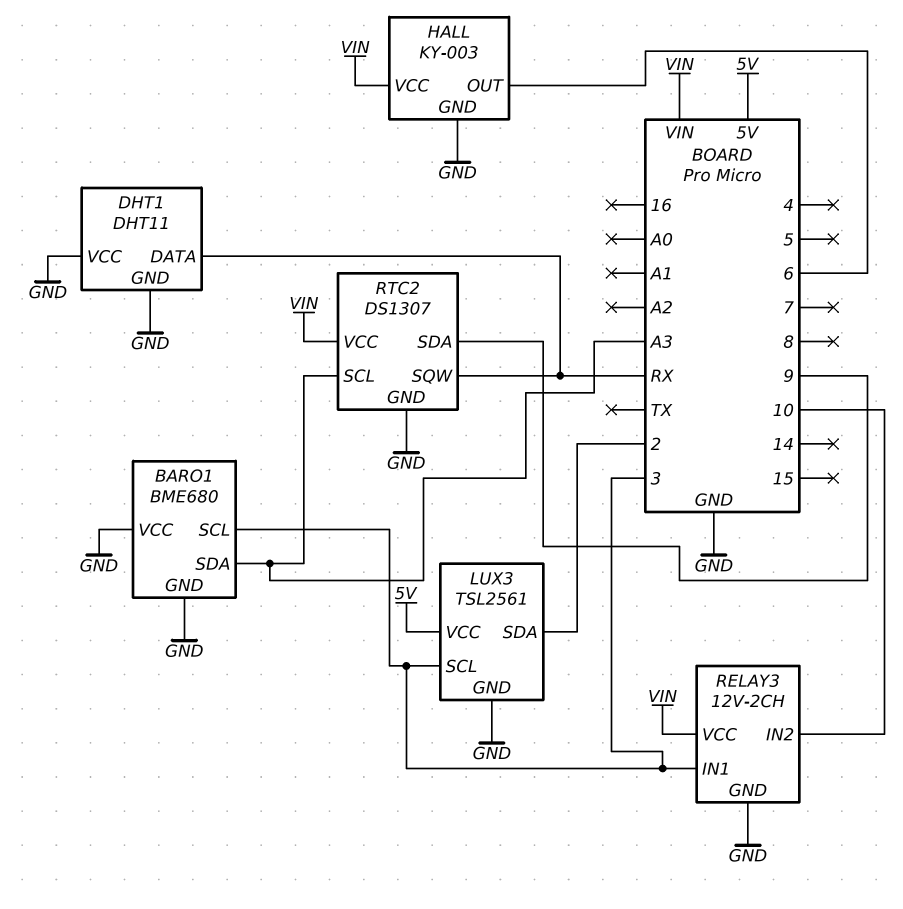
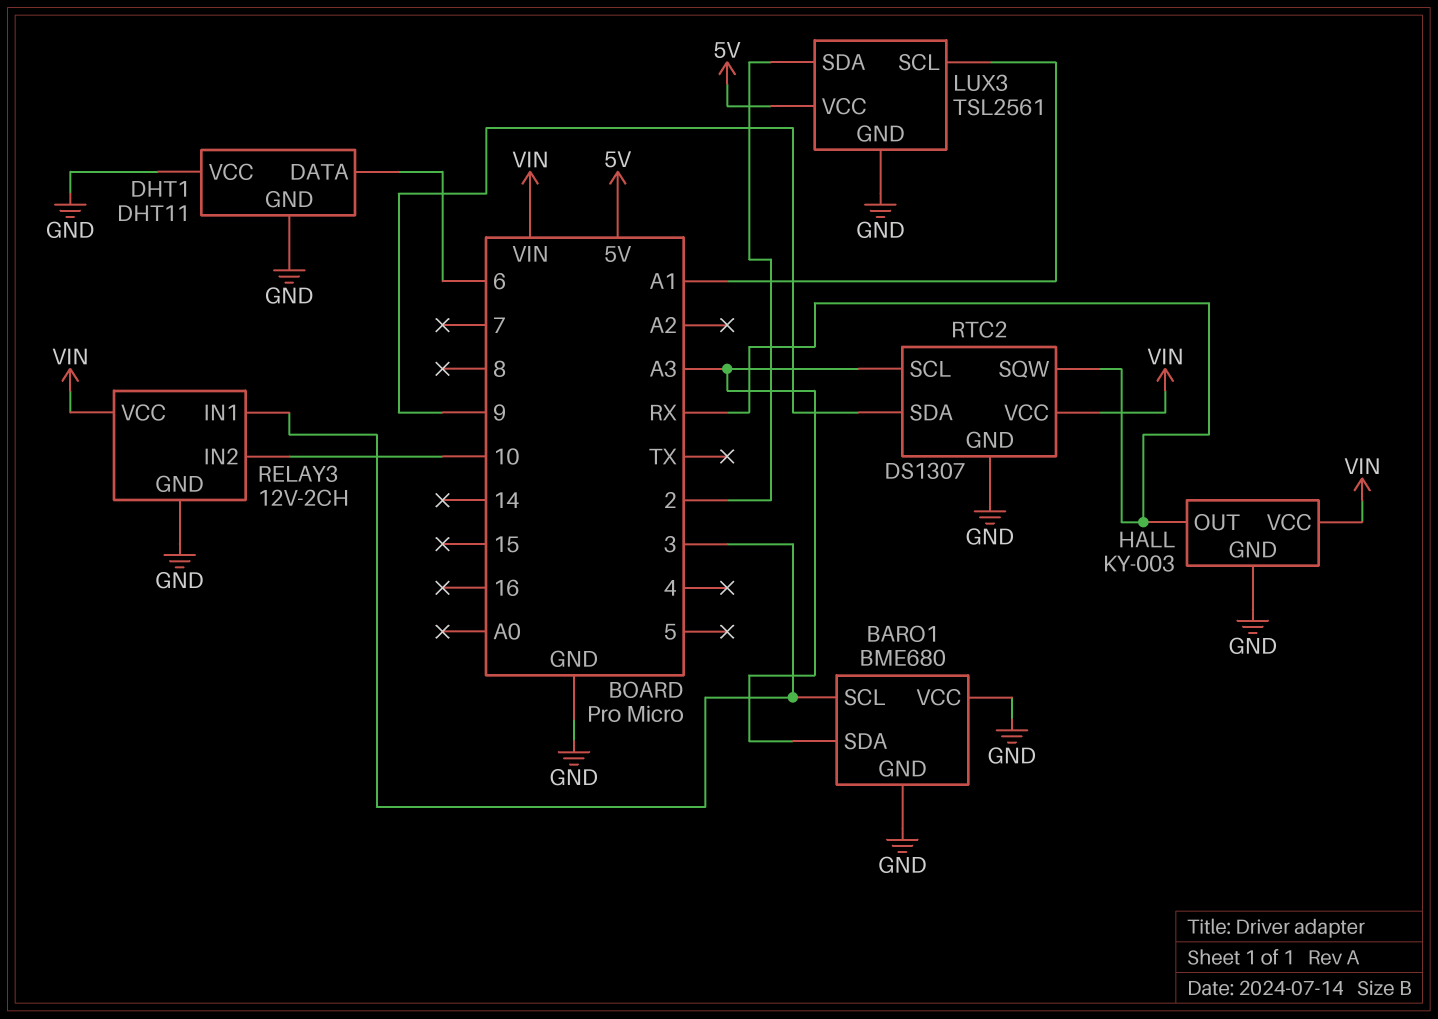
DHT1 pin DATA: RX -> 6
HALL pin OUT: 6 -> RX
LUX3 pin SCL: 3 -> A1

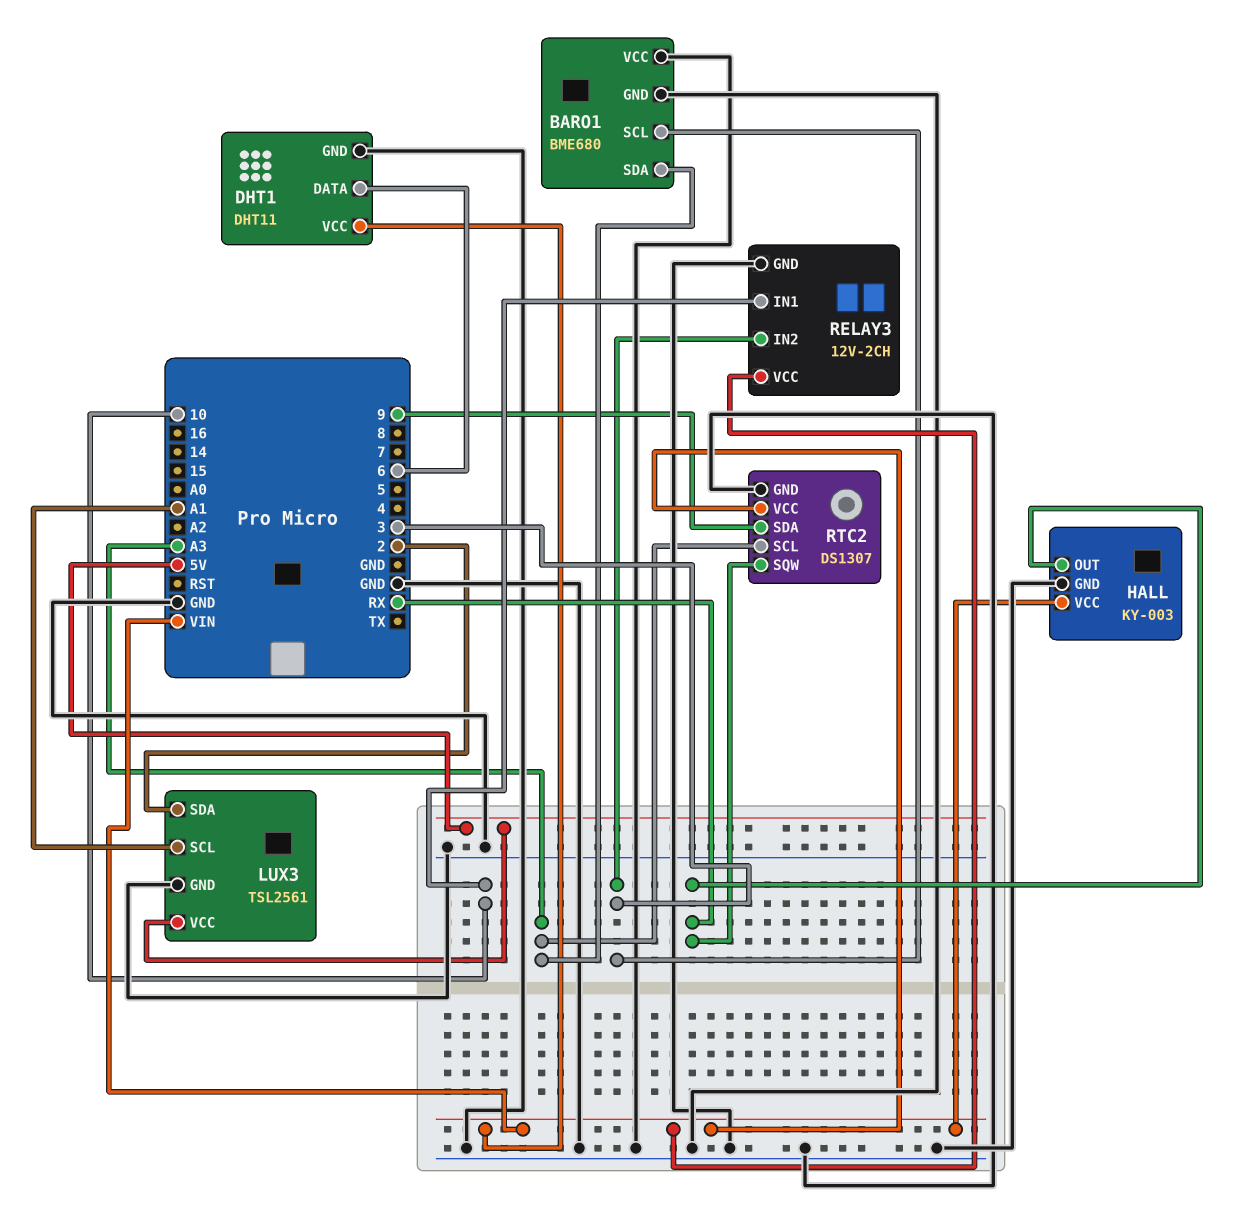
DHT1 pin VCC: GND -> VIN
RELAY3 pin IN1: 3 -> 10
RELAY3 pin IN2: 10 -> 3

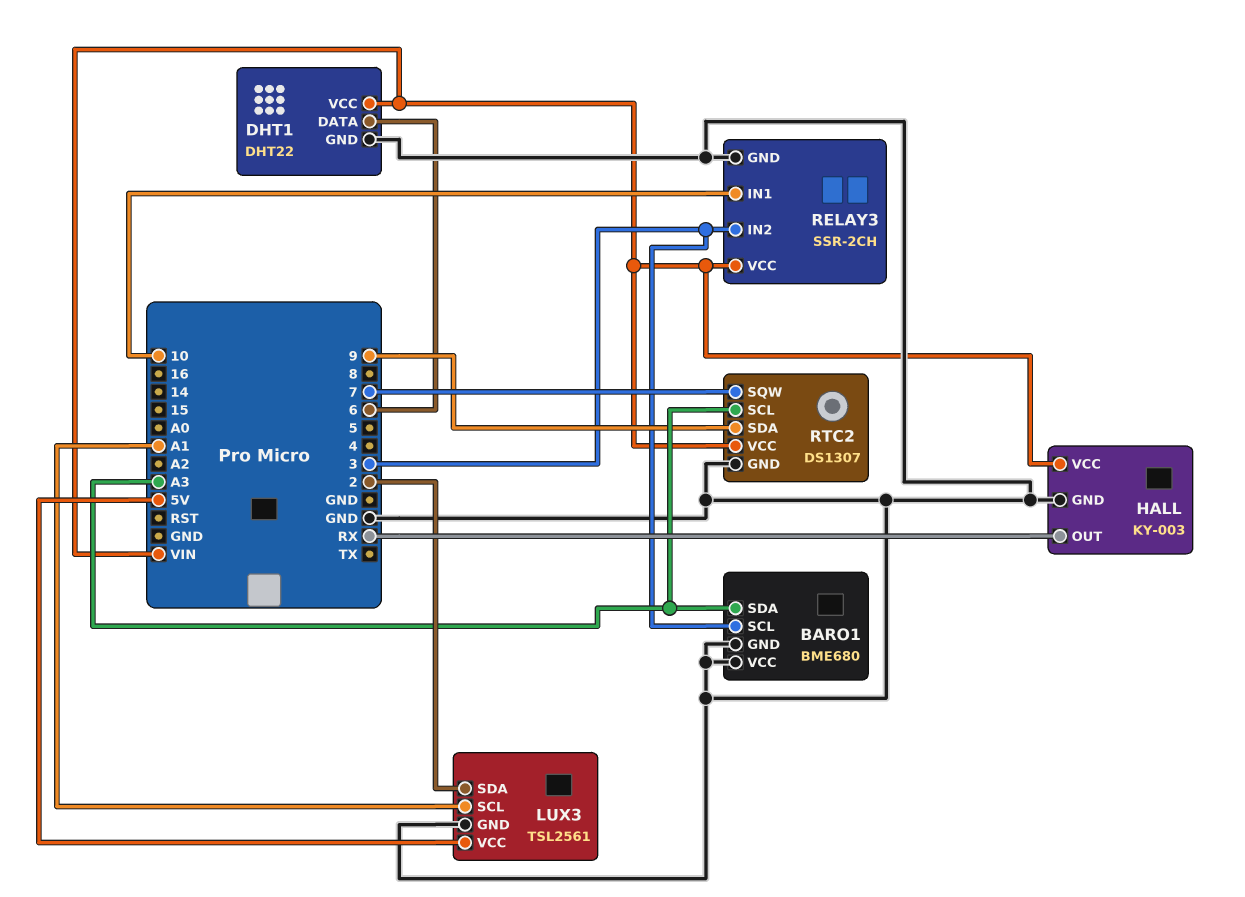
DHT1: DHT11 -> DHT22
RELAY3: 12V-2CH -> SSR-2CH
RTC2 pin SQW: RX -> 7

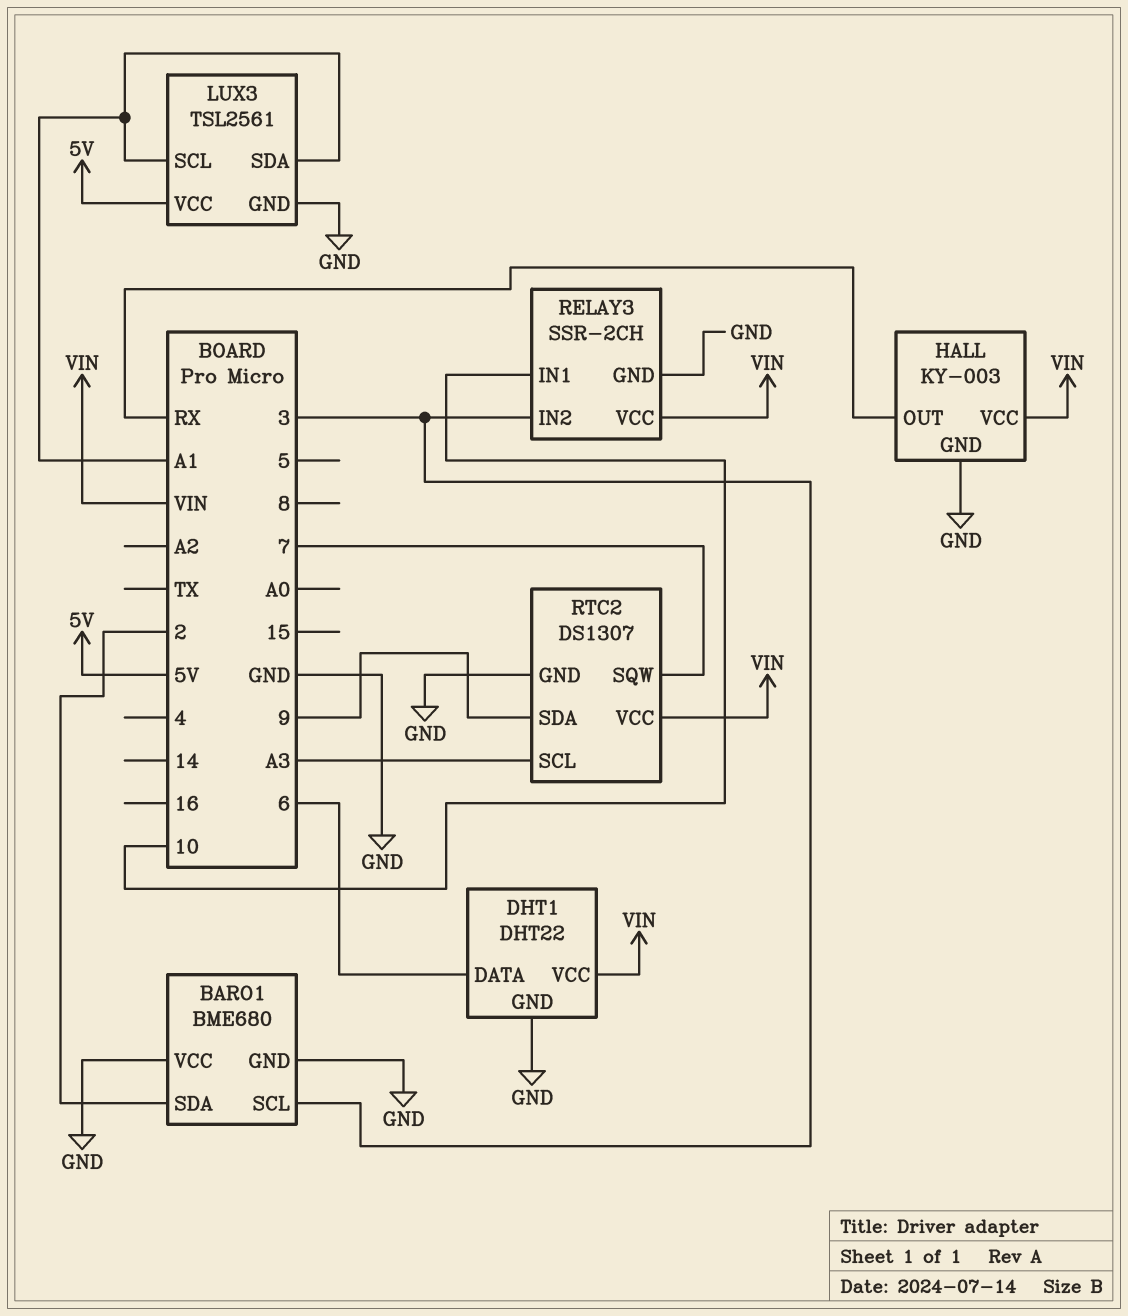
BARO1 pin SDA: A3 -> 2
LUX3 pin SDA: 2 -> A1

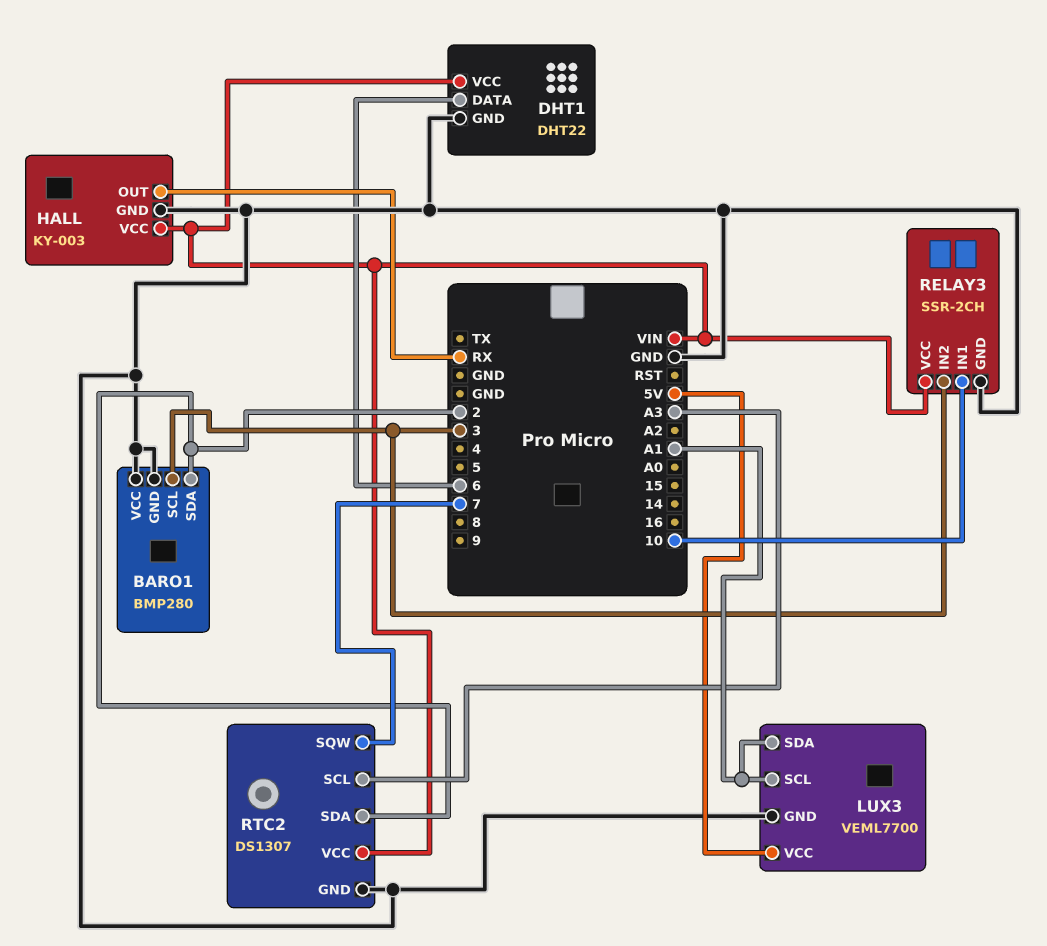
BARO1: BME680 -> BMP280
LUX3: TSL2561 -> VEML7700
RTC2 pin SDA: 9 -> 2

